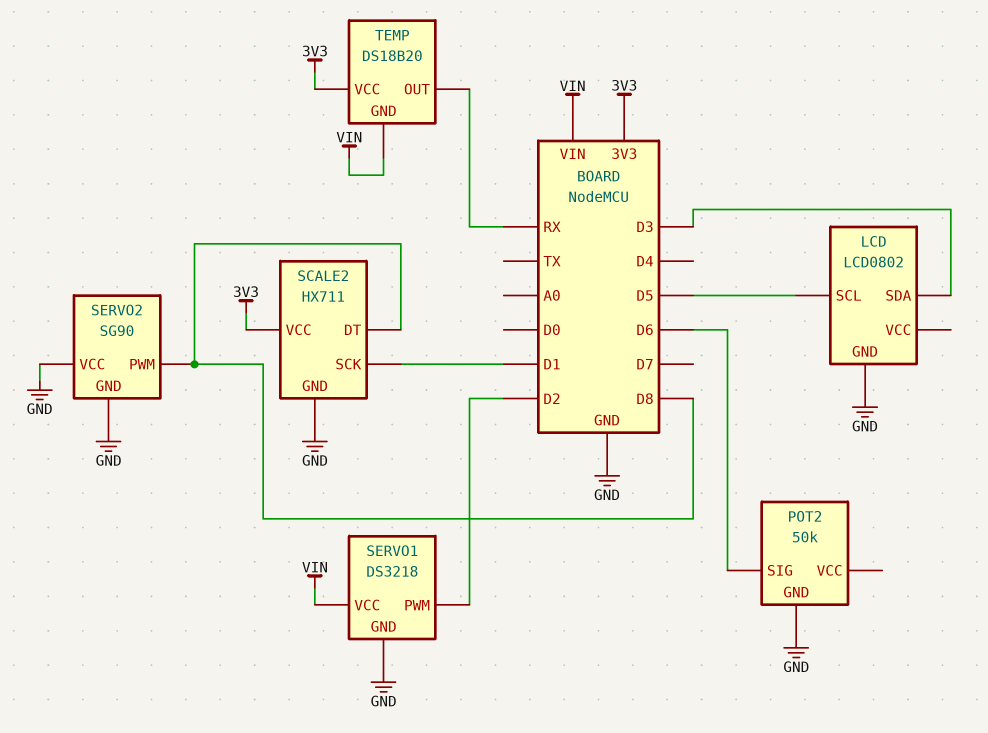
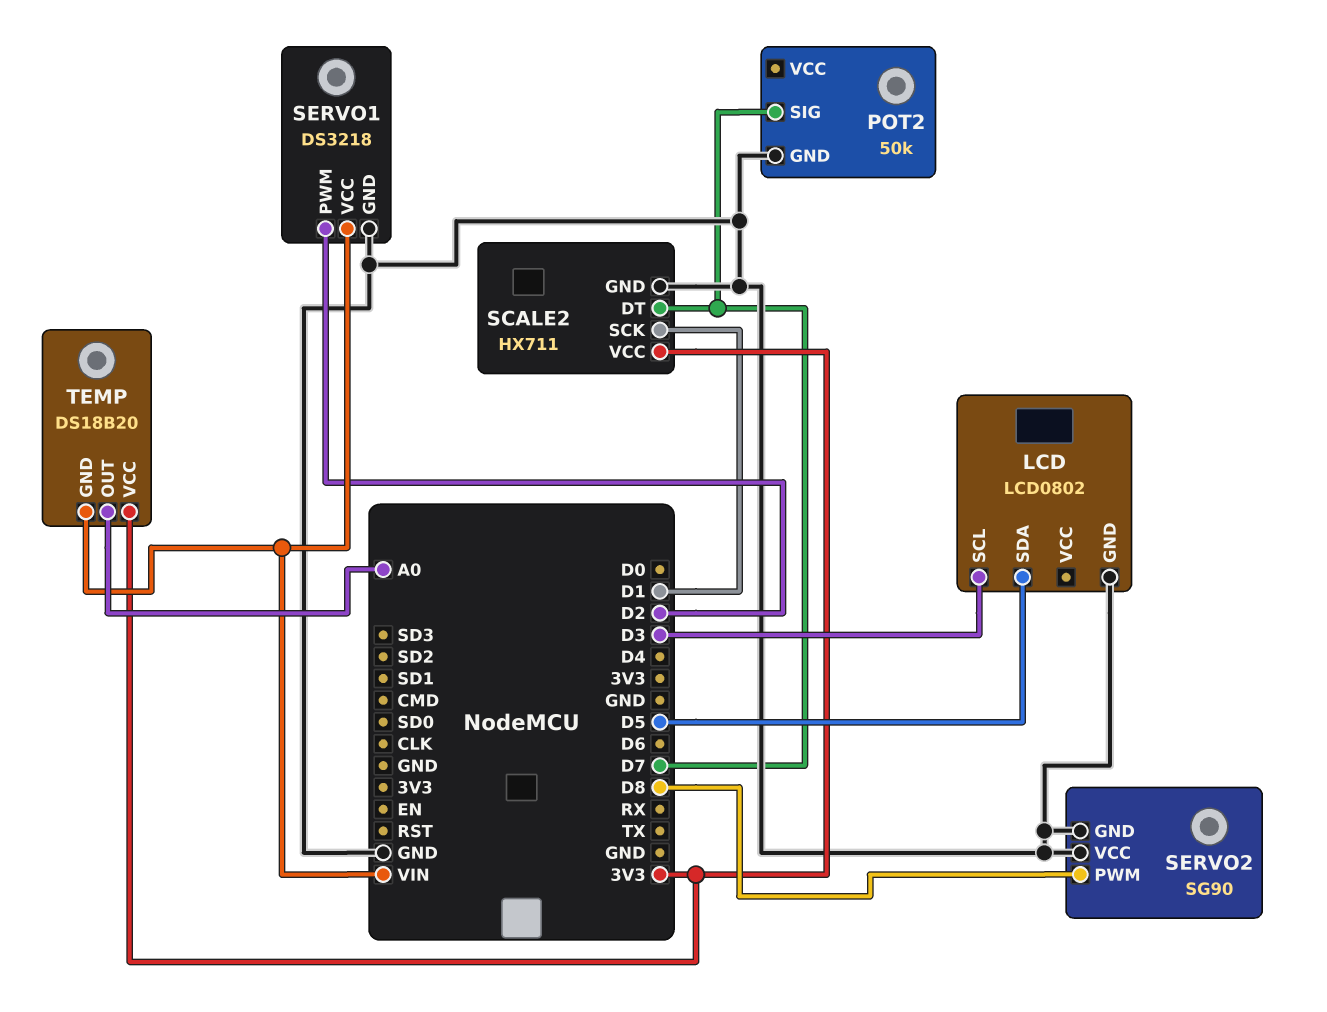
LCD pin SCL: D5 -> D3
LCD pin SDA: D3 -> D5
POT2 pin SIG: D6 -> D7
SCALE2 pin DT: D8 -> D7
TEMP pin OUT: RX -> A0

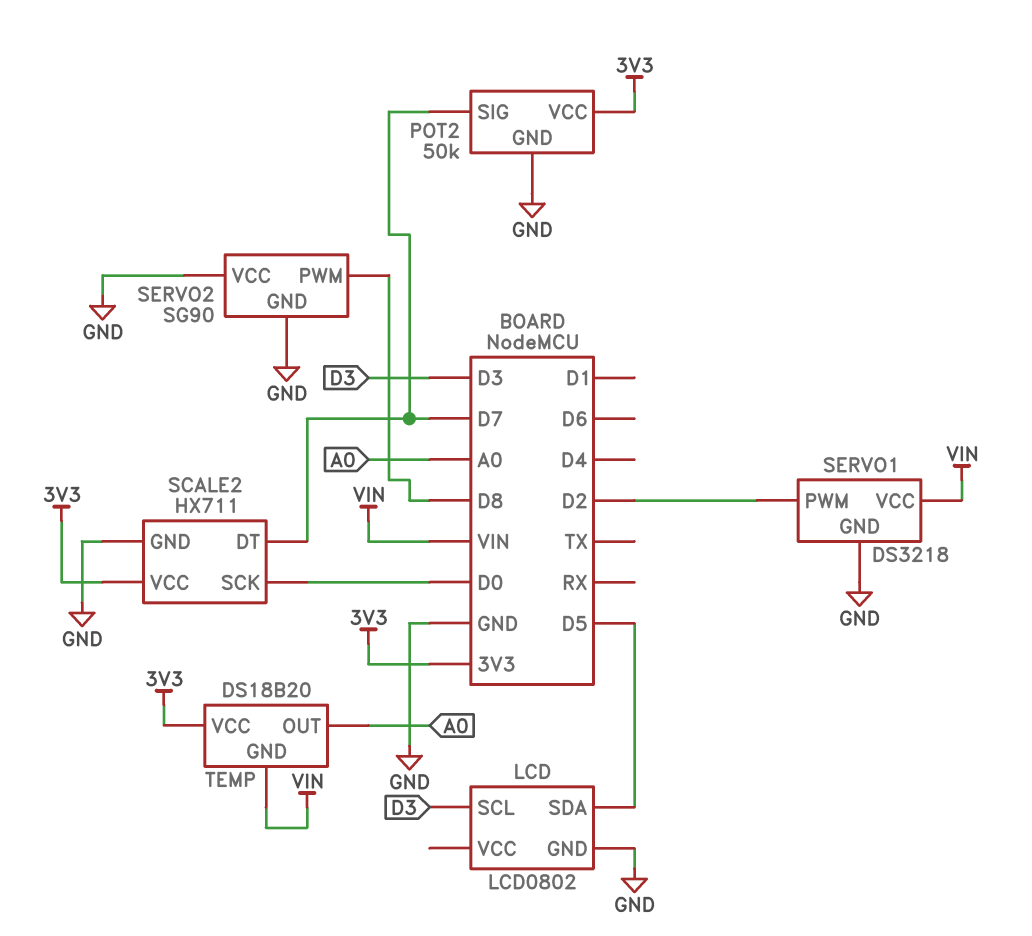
POT2 pin VCC: none -> 3V3
SCALE2 pin SCK: D1 -> D0

